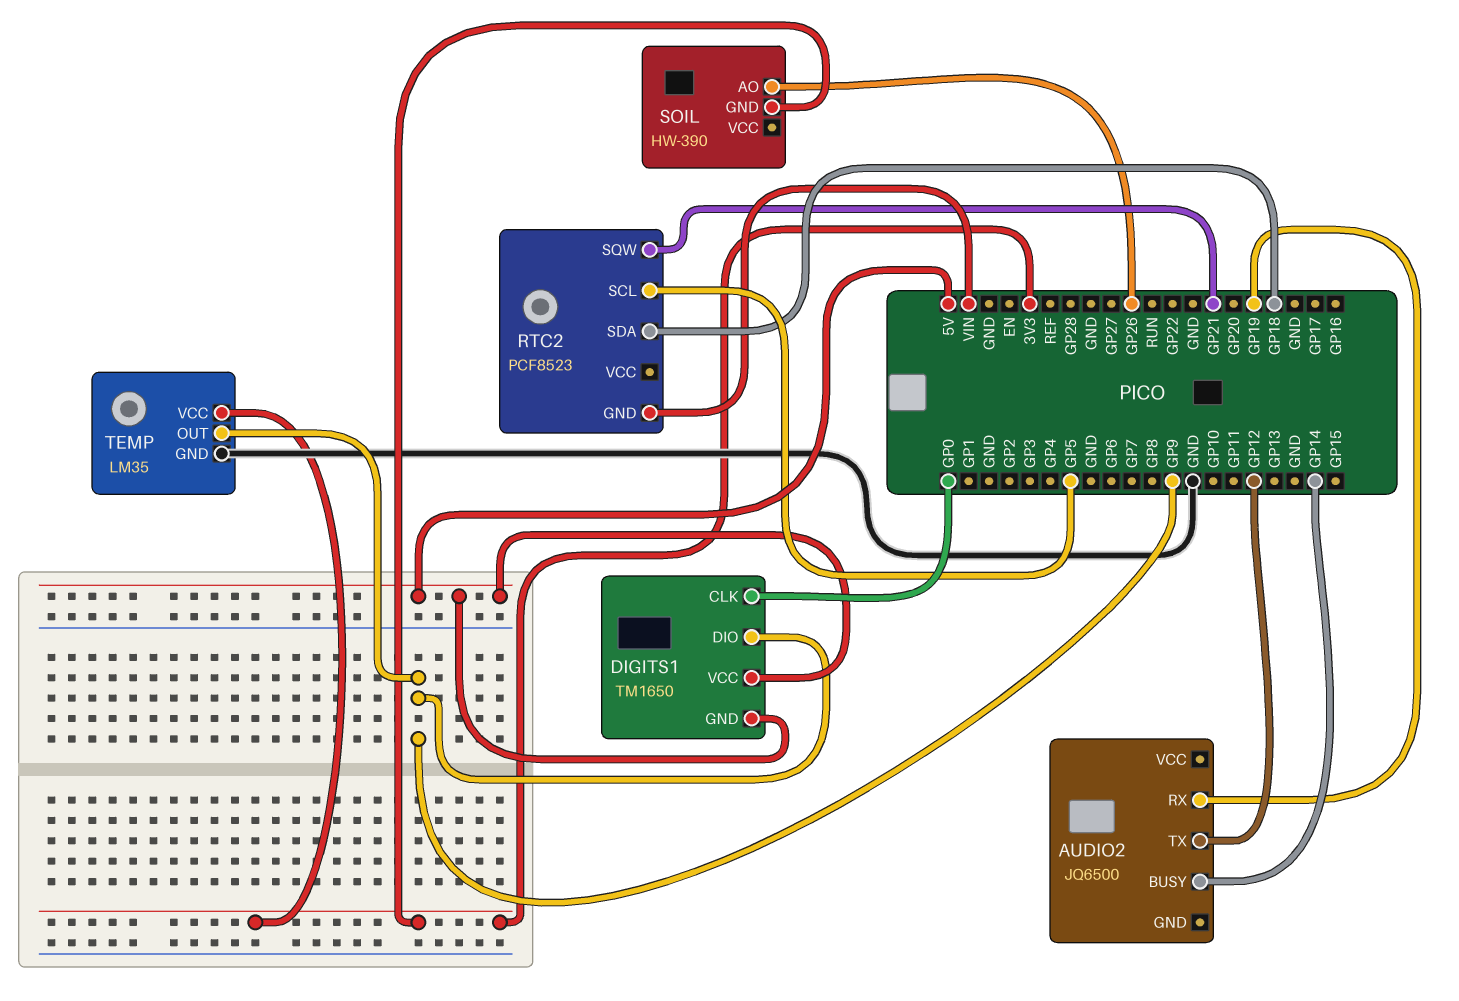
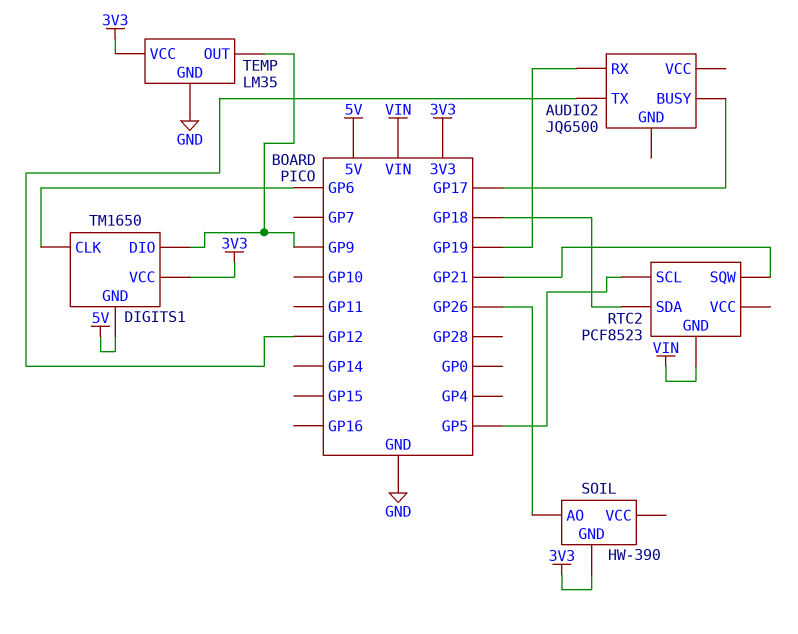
AUDIO2 pin BUSY: GP14 -> GP17
DIGITS1 pin CLK: GP0 -> GP6
DIGITS1 pin VCC: 5V -> 3V3

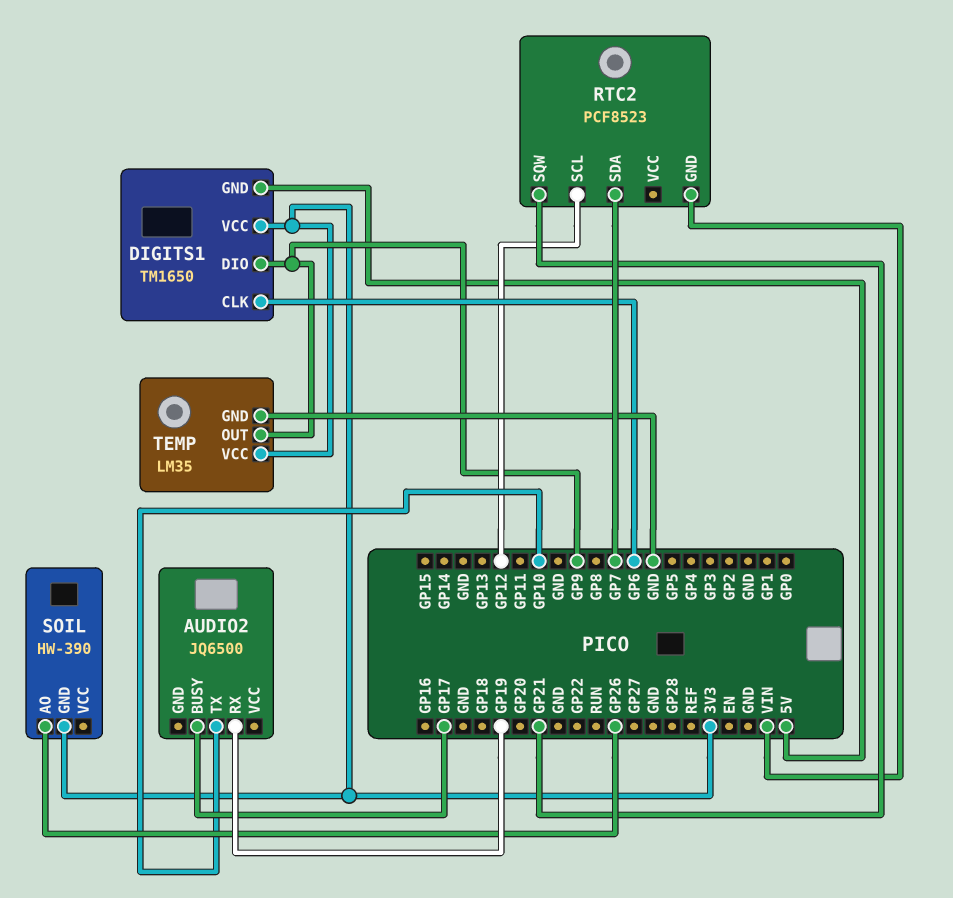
AUDIO2 pin TX: GP12 -> GP10
RTC2 pin SCL: GP5 -> GP12
RTC2 pin SDA: GP18 -> GP7

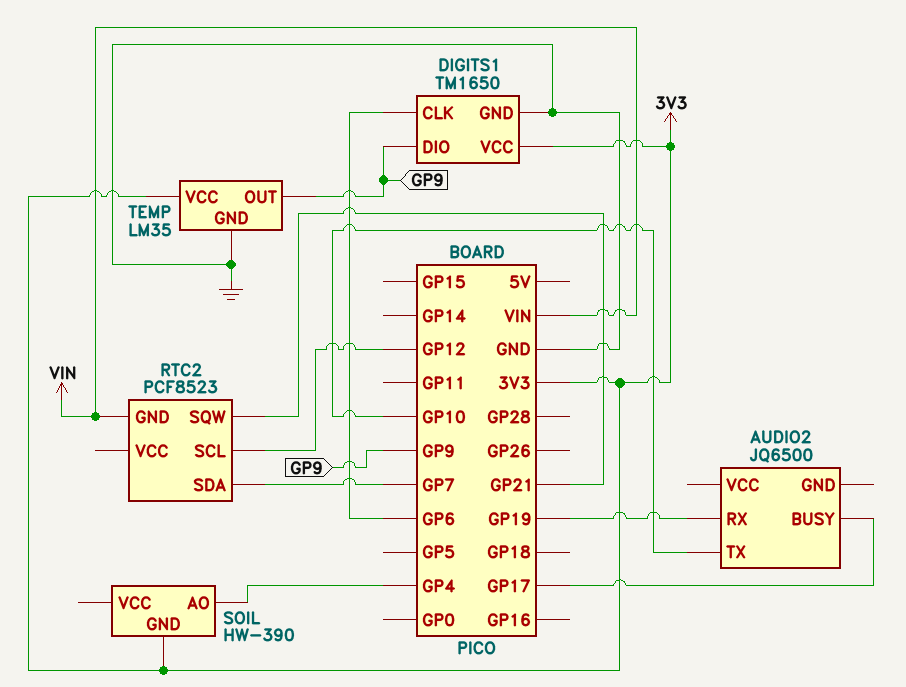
DIGITS1 pin GND: 5V -> GND
SOIL pin AO: GP26 -> GP4

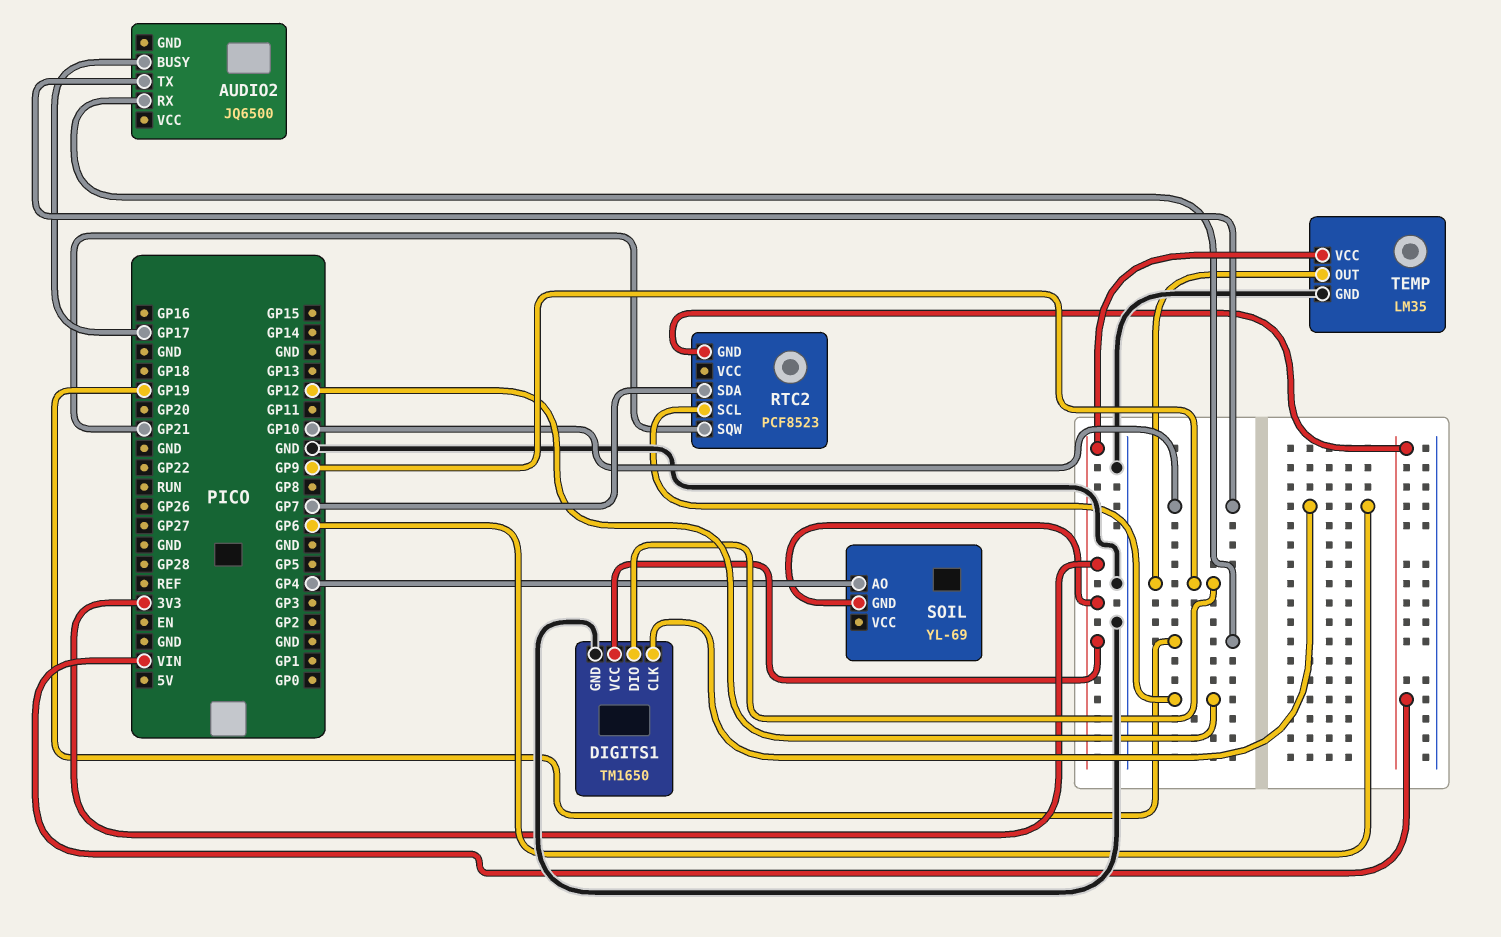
SOIL: HW-390 -> YL-69

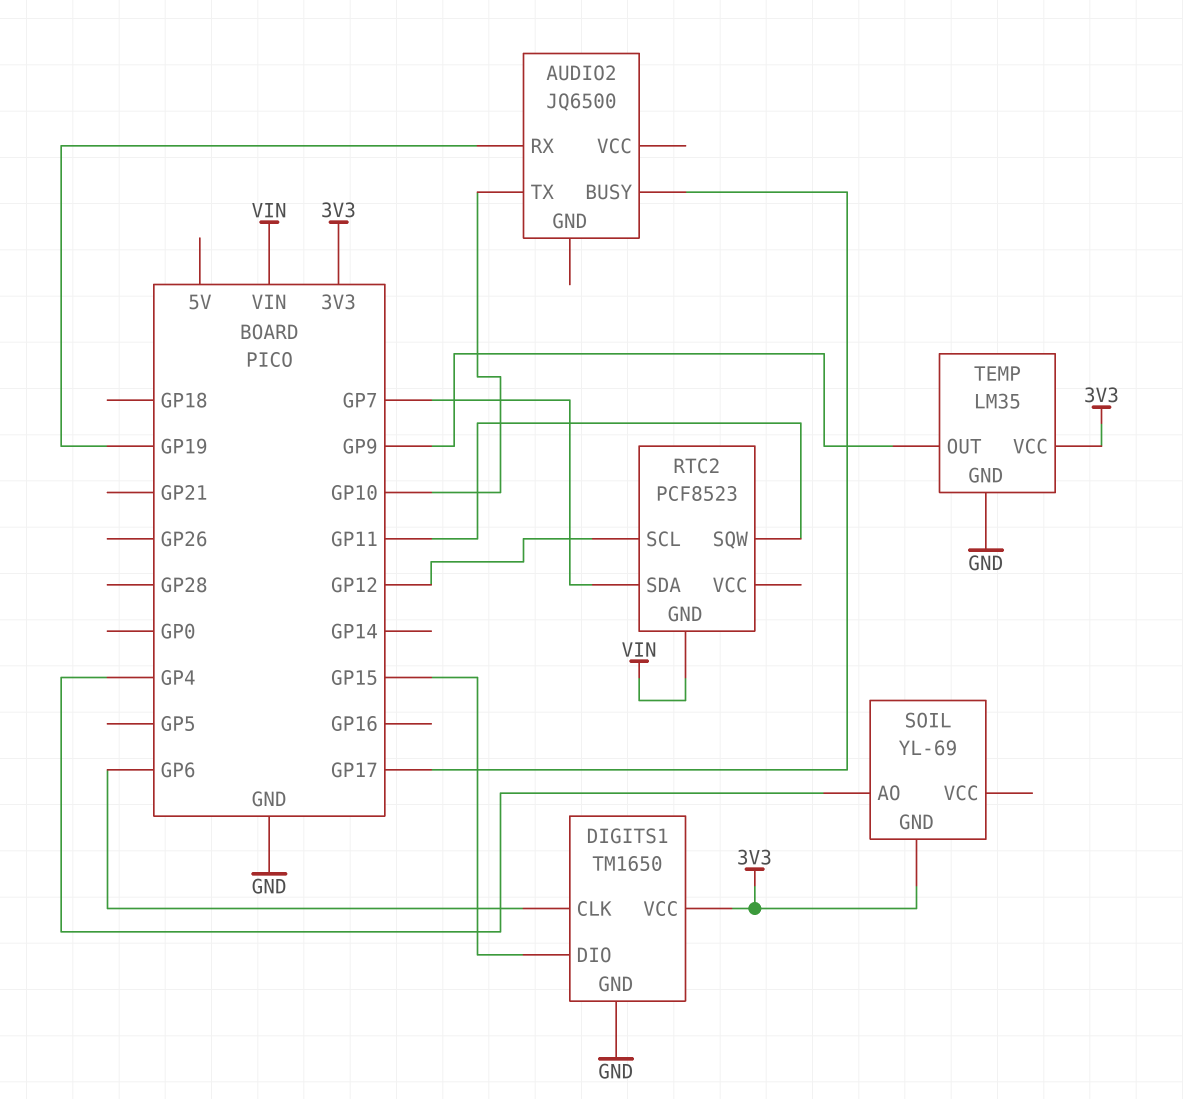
DIGITS1 pin DIO: GP9 -> GP15
RTC2 pin SQW: GP21 -> GP11

